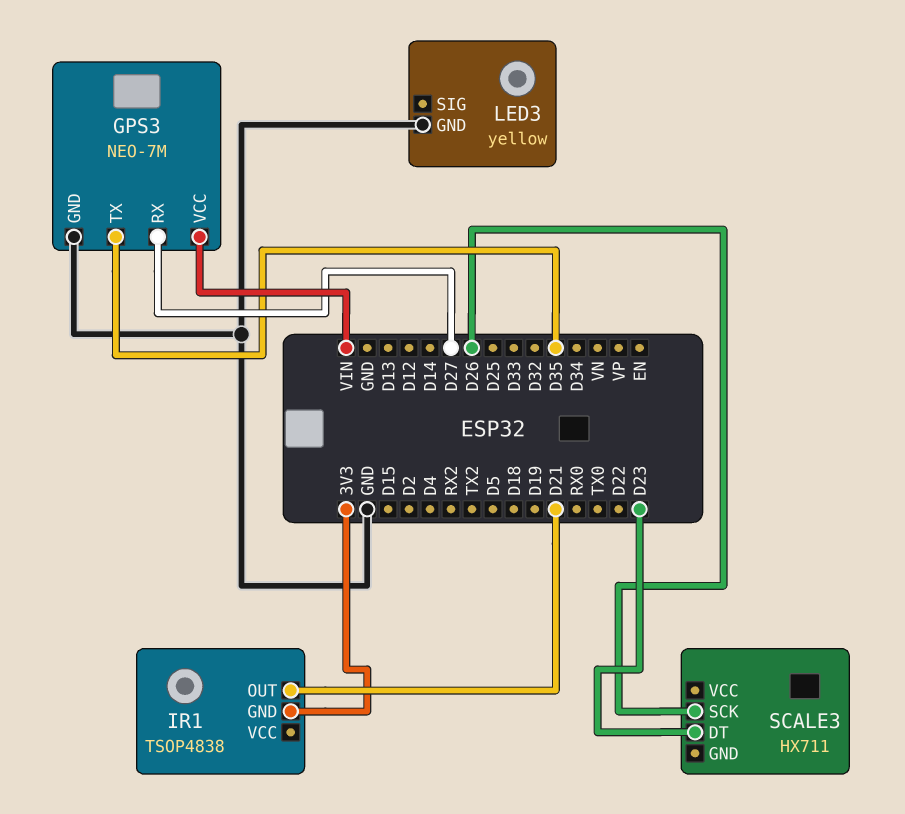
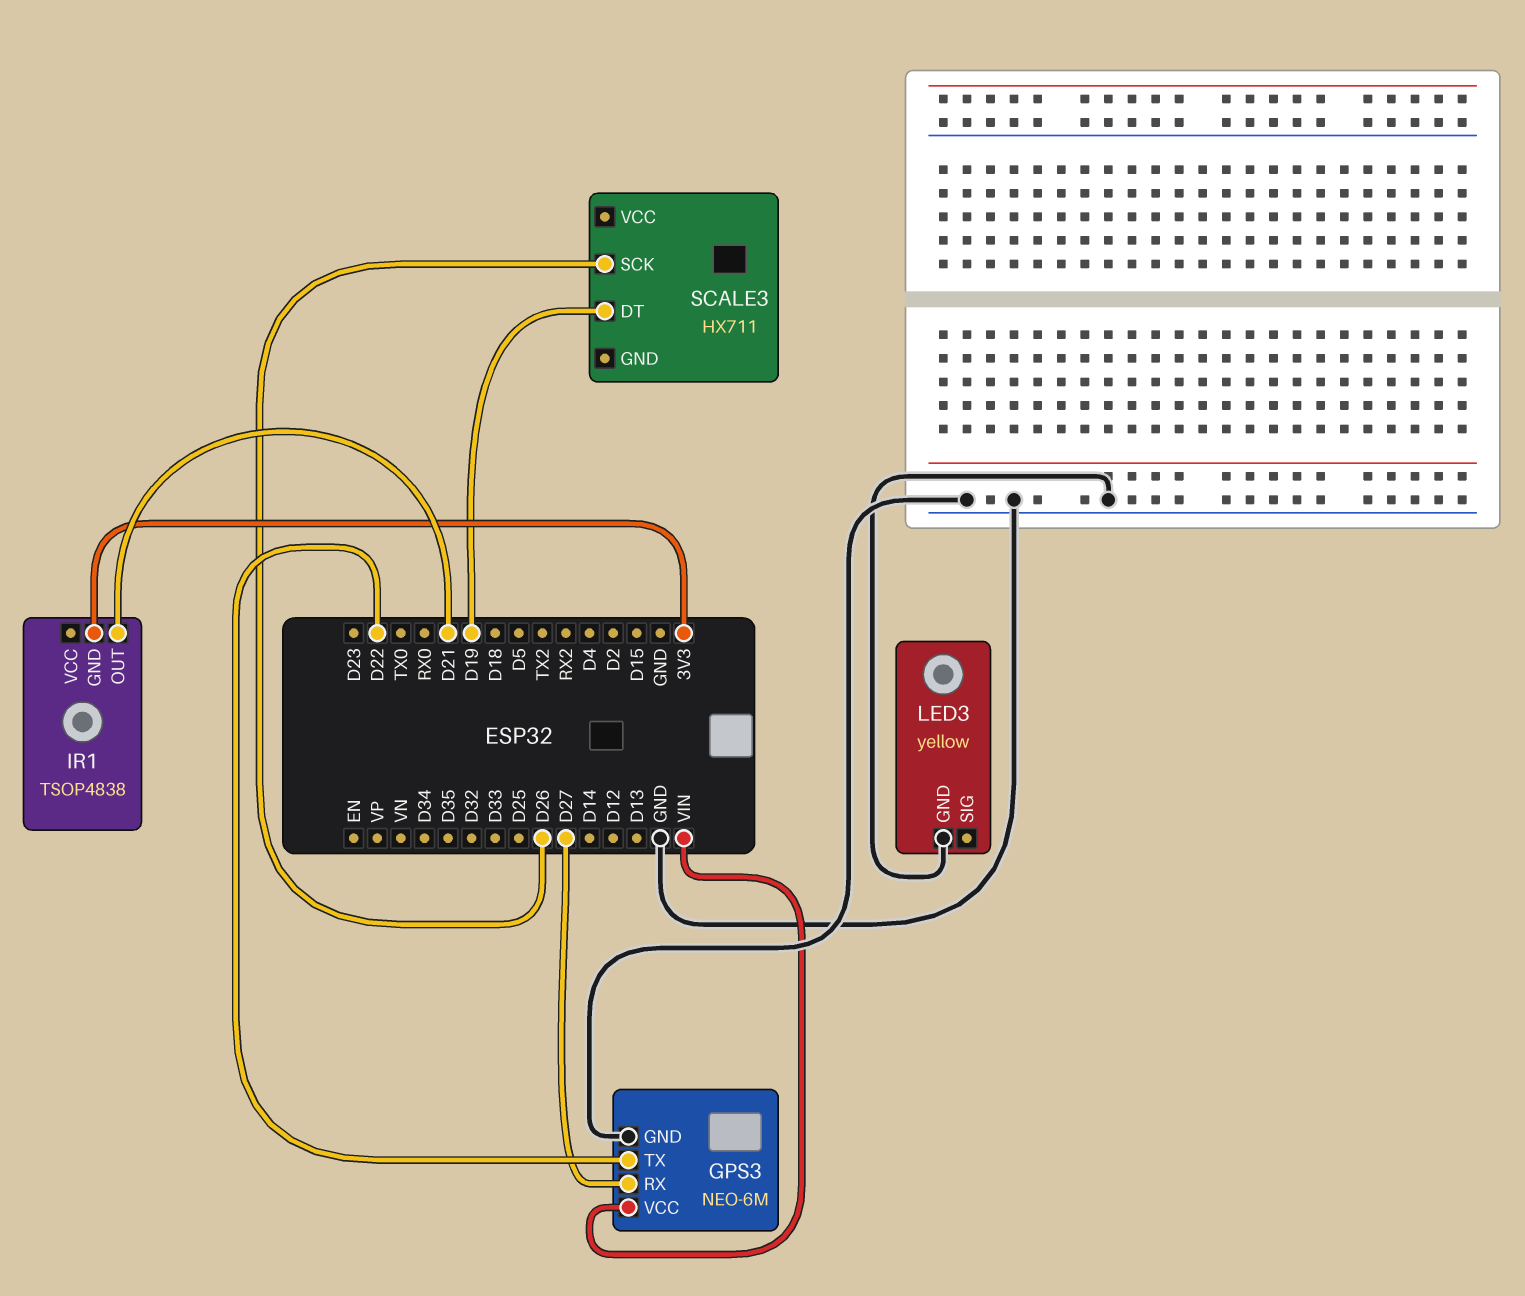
GPS3: NEO-7M -> NEO-6M
GPS3 pin TX: D35 -> D22
SCALE3 pin DT: D23 -> D19

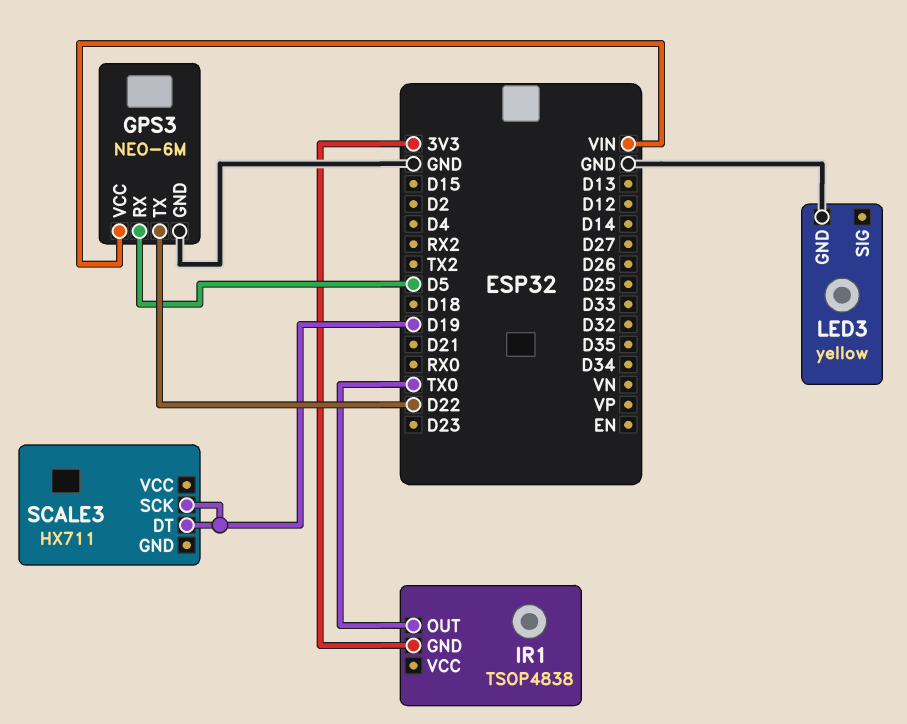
GPS3 pin RX: D27 -> D5
IR1 pin OUT: D21 -> TX0
SCALE3 pin SCK: D26 -> D19

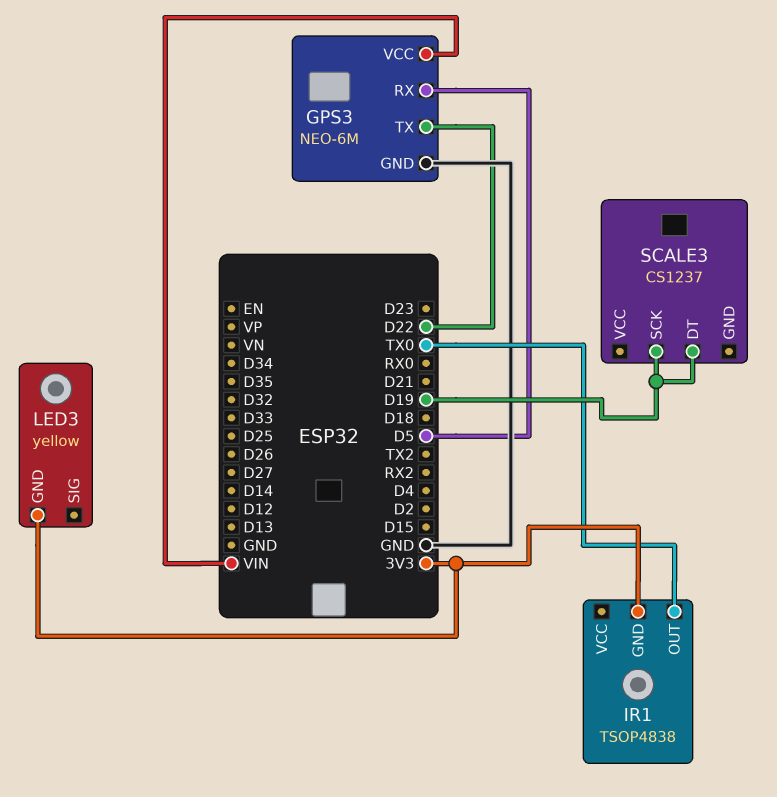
LED3 pin GND: GND -> 3V3
SCALE3: HX711 -> CS1237

